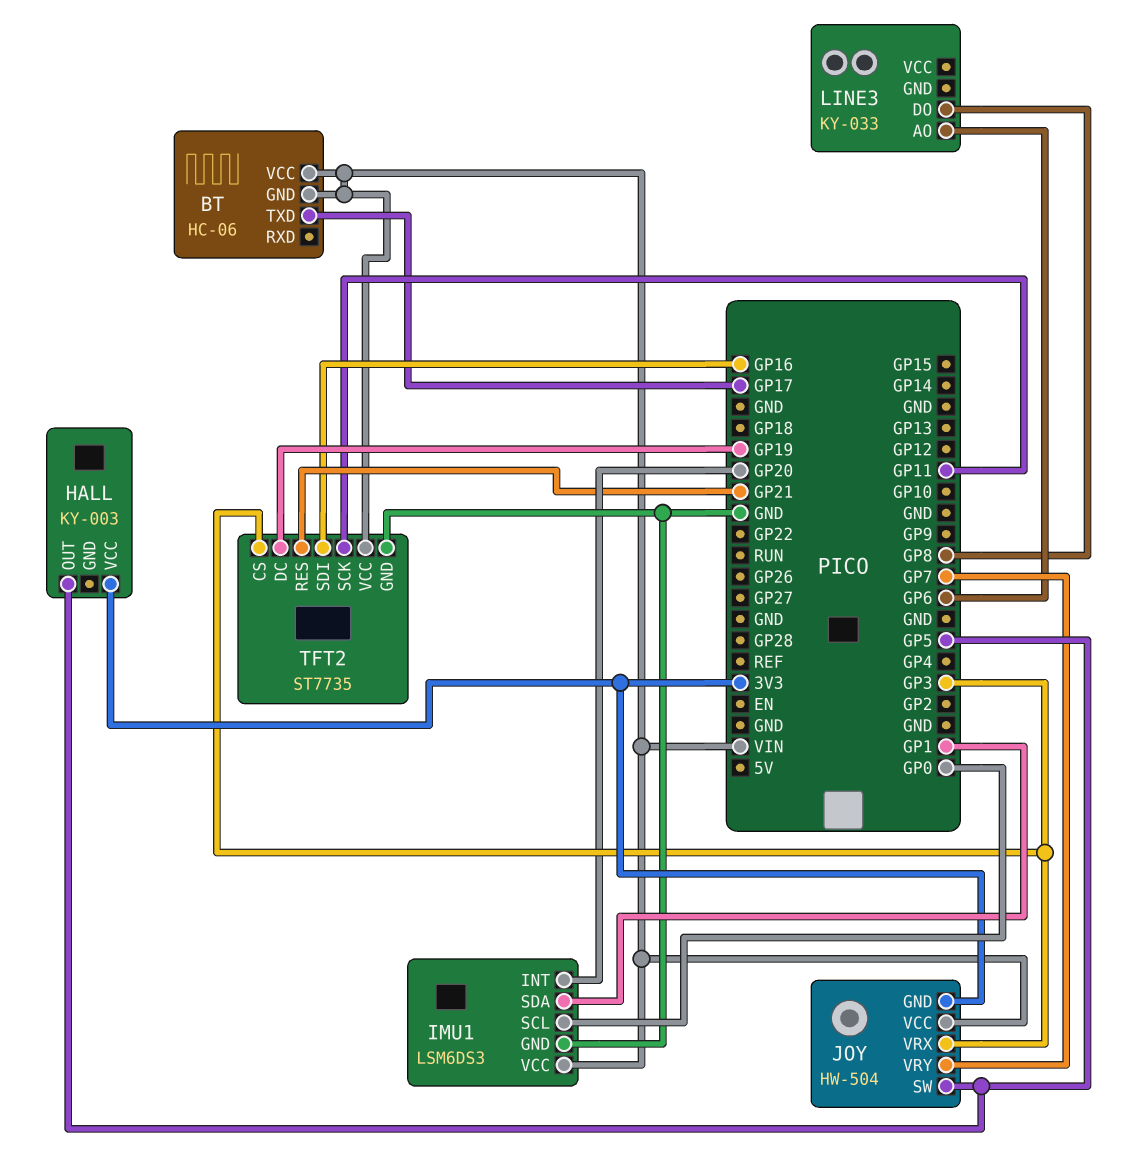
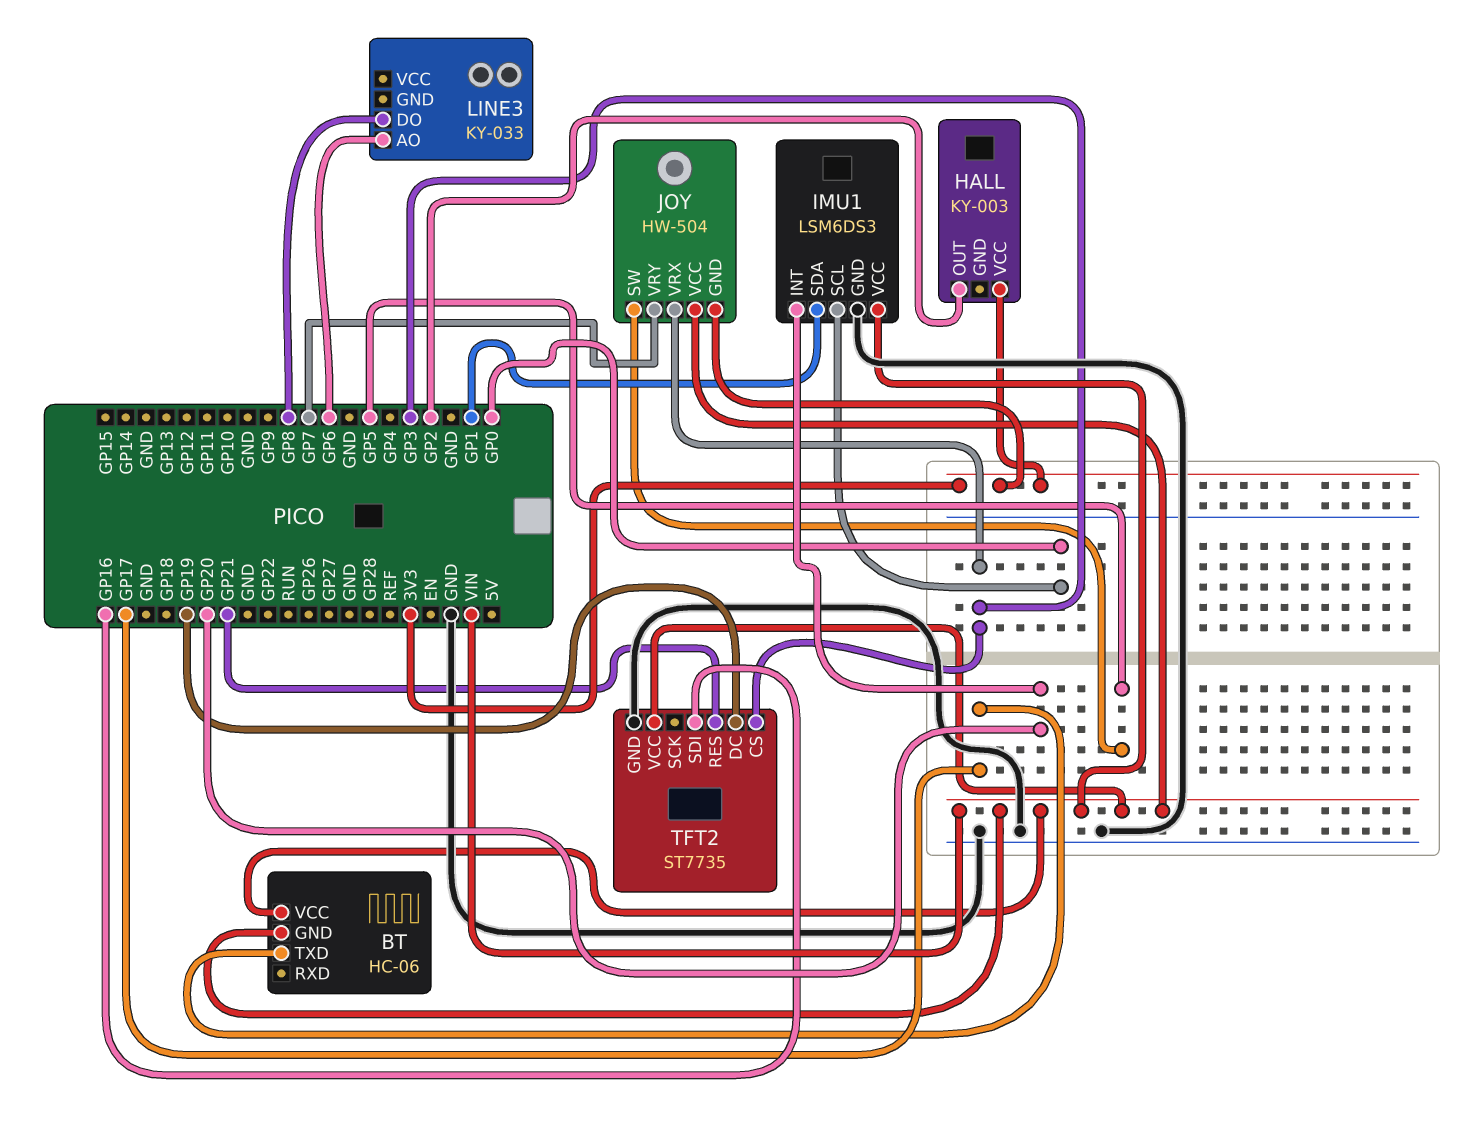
HALL pin OUT: GP5 -> GP2
TFT2 pin SCK: GP11 -> none

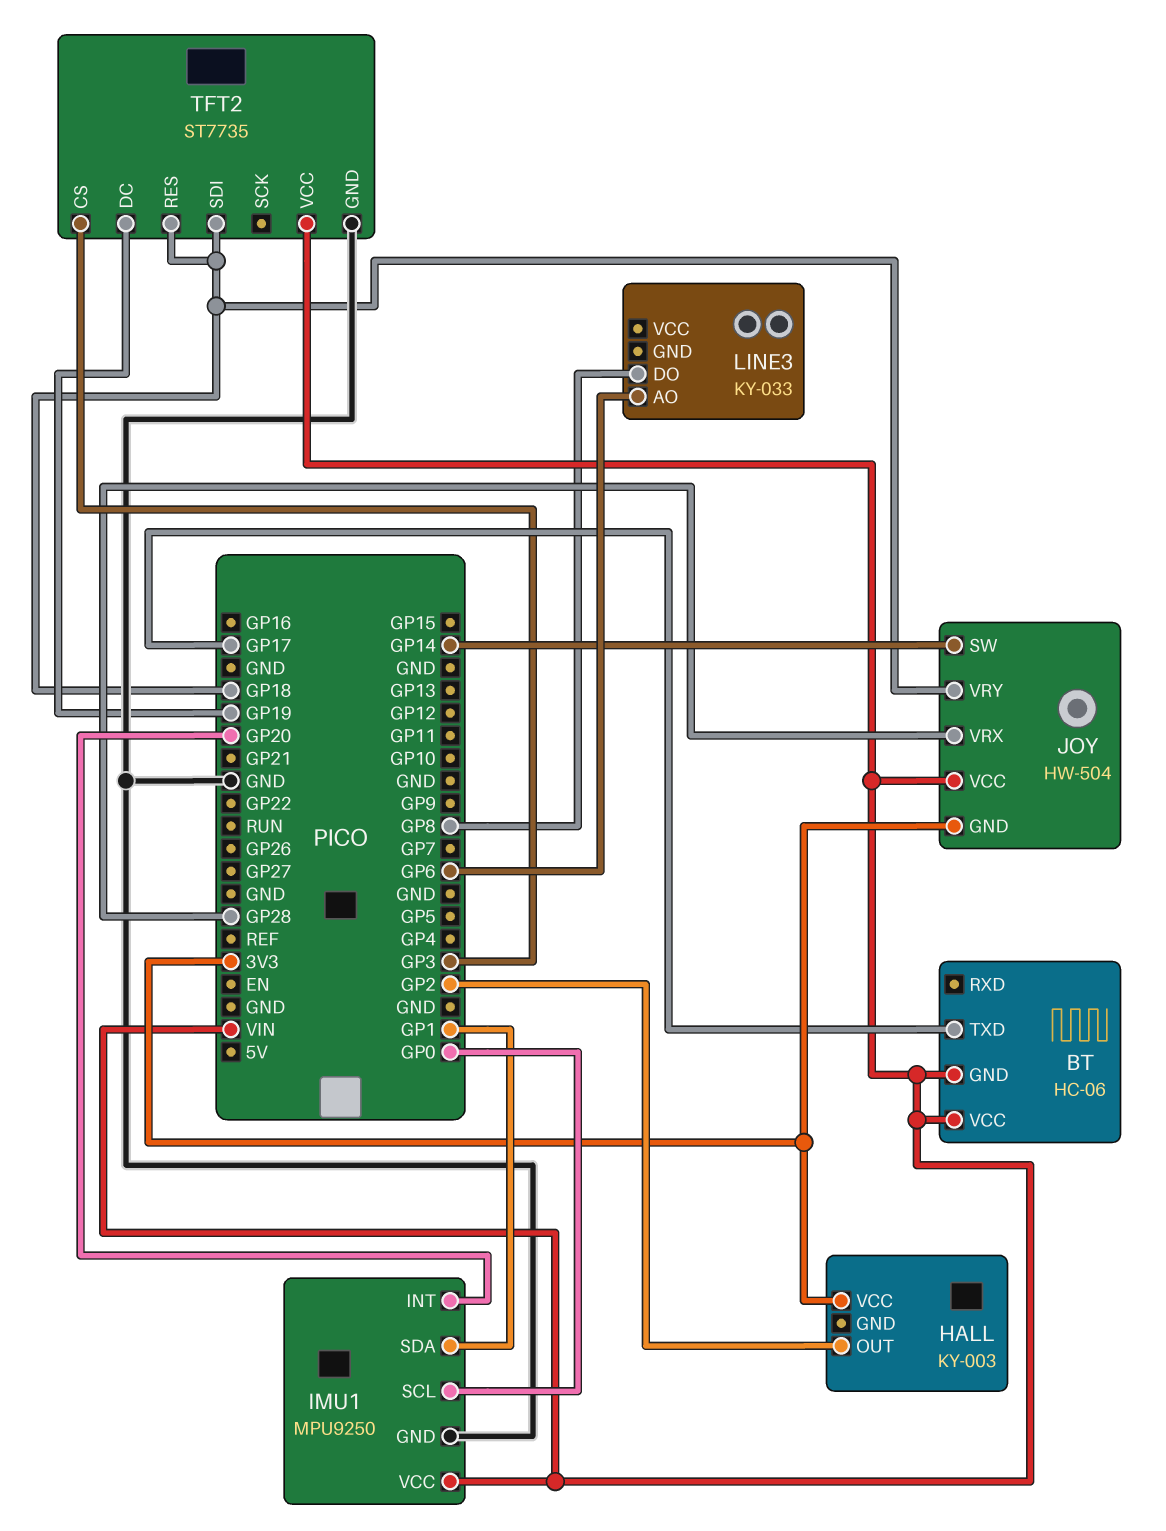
IMU1: LSM6DS3 -> MPU9250
JOY pin SW: GP5 -> GP14
JOY pin VRX: GP3 -> GP28
JOY pin VRY: GP7 -> GP18
TFT2 pin RES: GP21 -> GP18
TFT2 pin SDI: GP16 -> GP18

